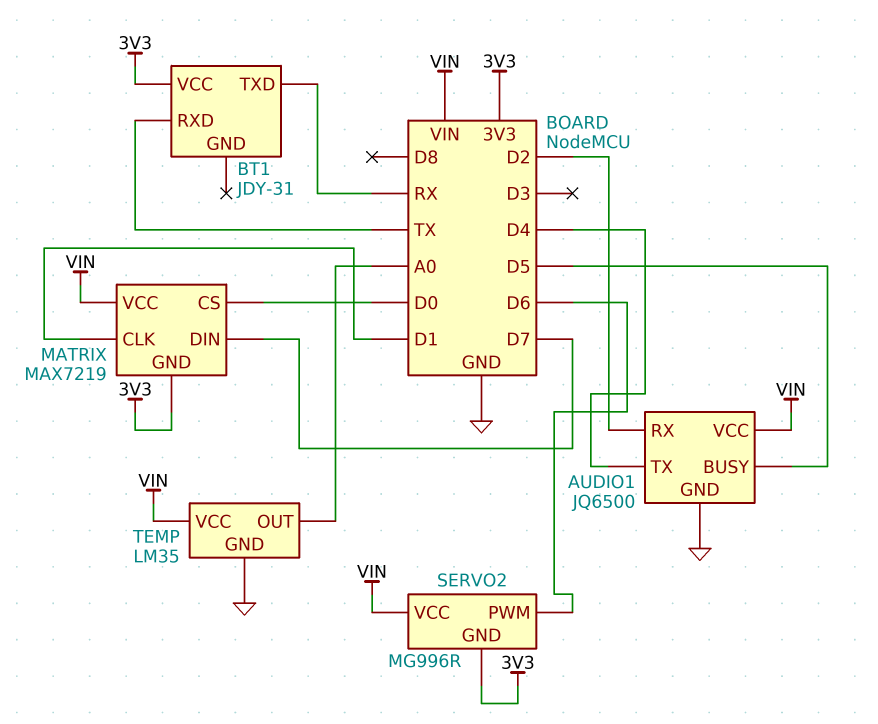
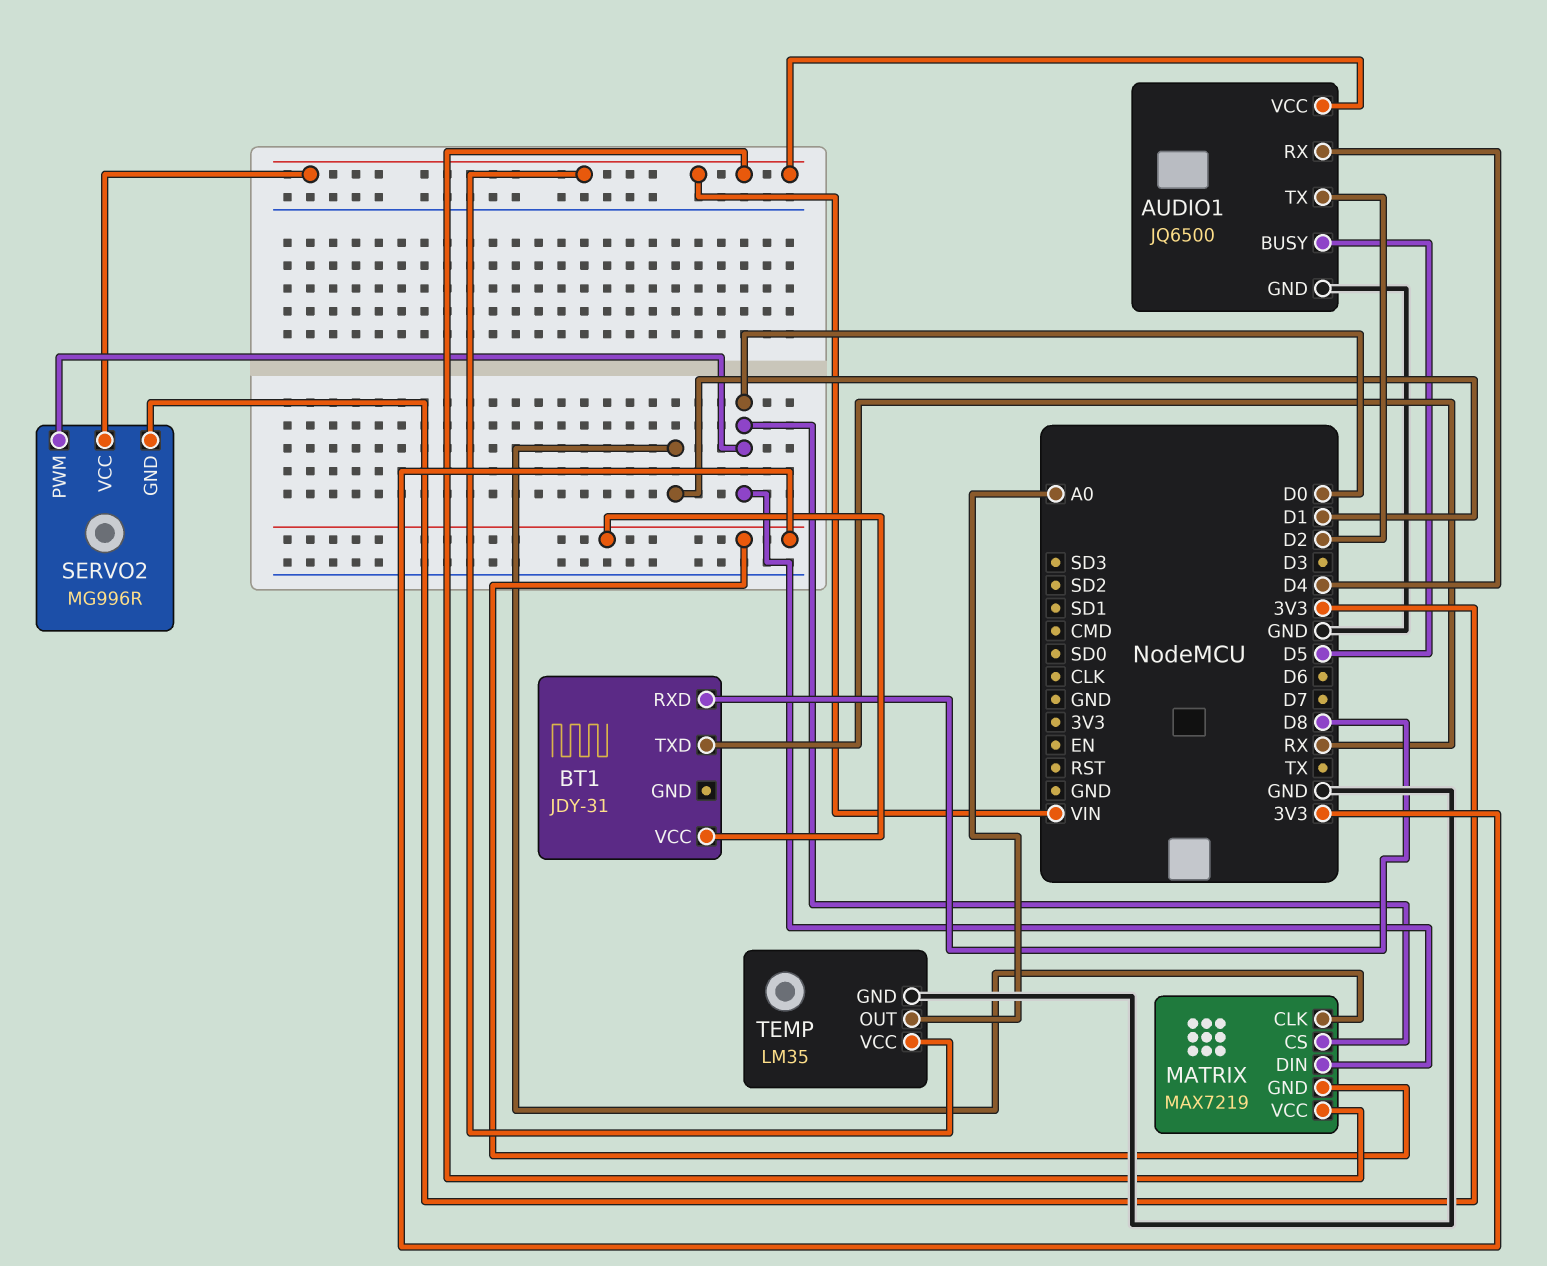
AUDIO1 pin RX: D2 -> D4
AUDIO1 pin TX: D4 -> D2
BT1 pin RXD: TX -> D8
MATRIX pin DIN: D7 -> D0
SERVO2 pin PWM: D6 -> D0

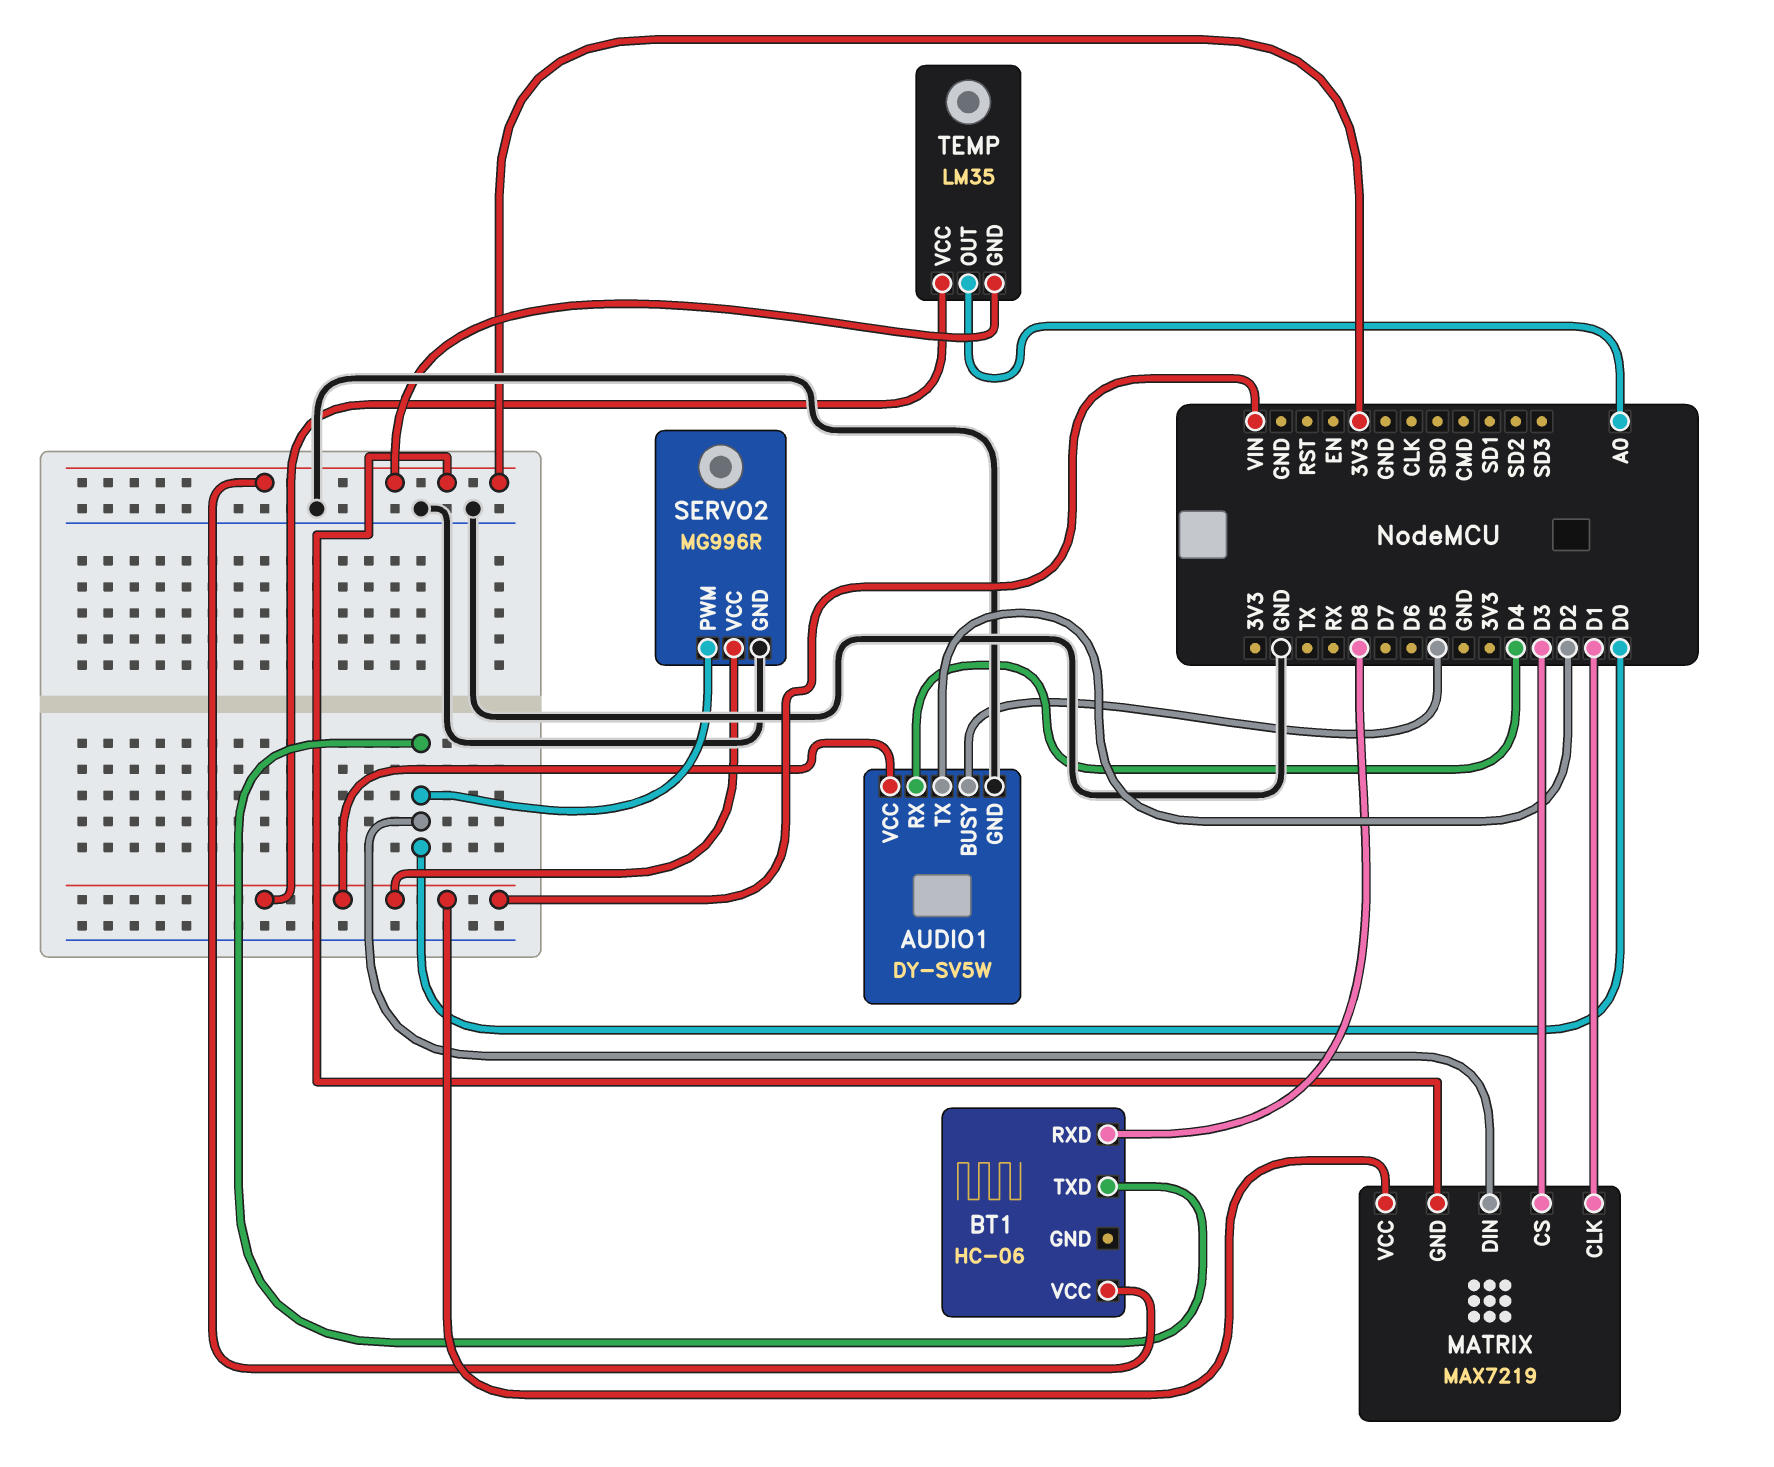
AUDIO1: JQ6500 -> DY-SV5W
BT1: JDY-31 -> HC-06
BT1 pin TXD: RX -> D0
MATRIX pin CS: D0 -> D3
SERVO2 pin GND: 3V3 -> GND
TEMP pin GND: GND -> 3V3

